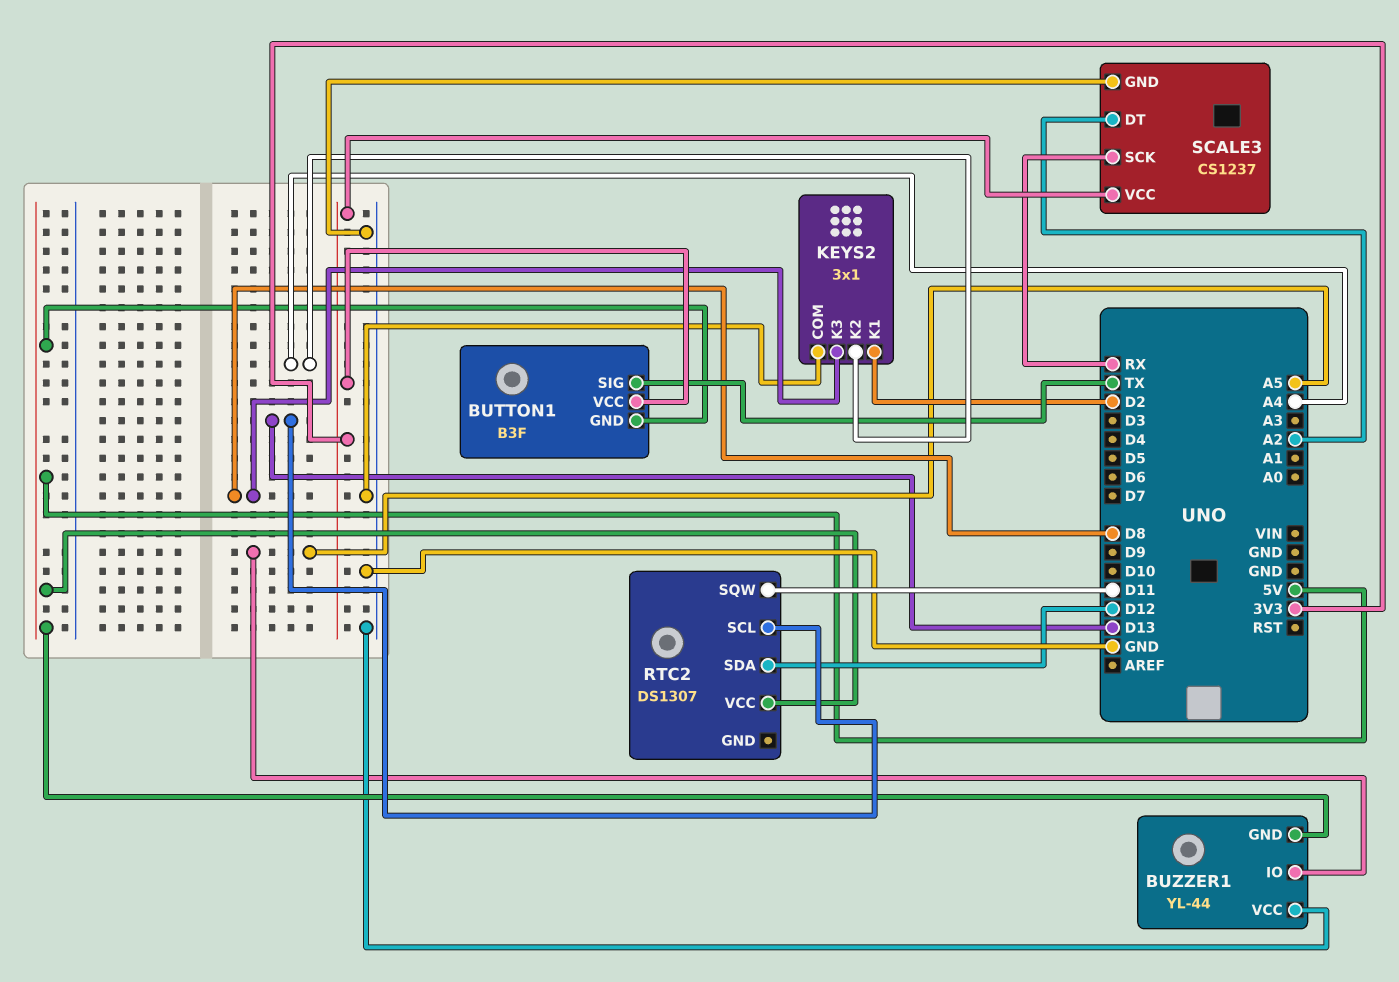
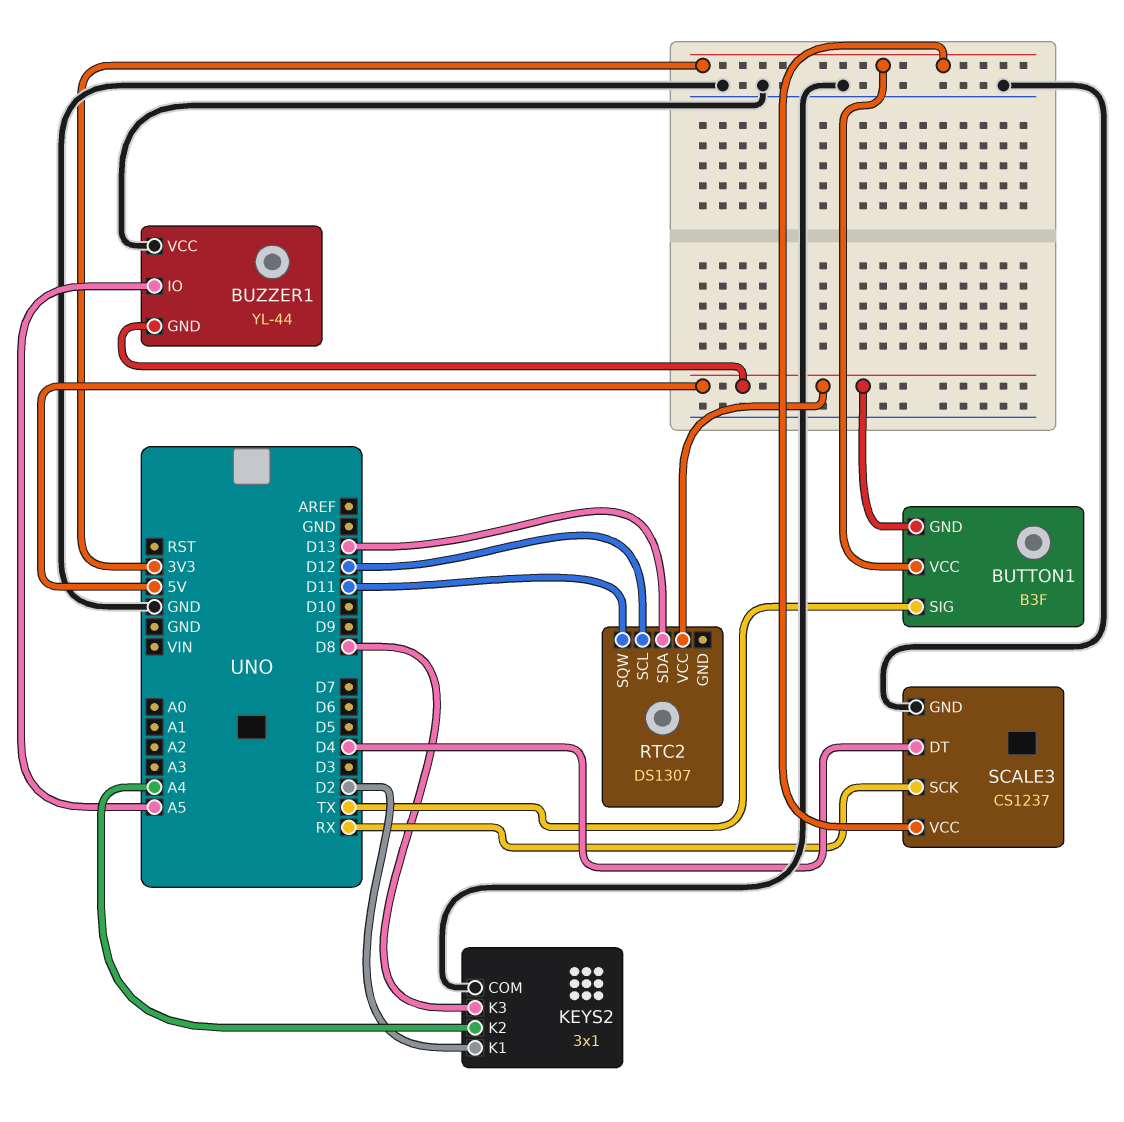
RTC2 pin SCL: D13 -> D12
RTC2 pin SDA: D12 -> D13
SCALE3 pin DT: A2 -> D4

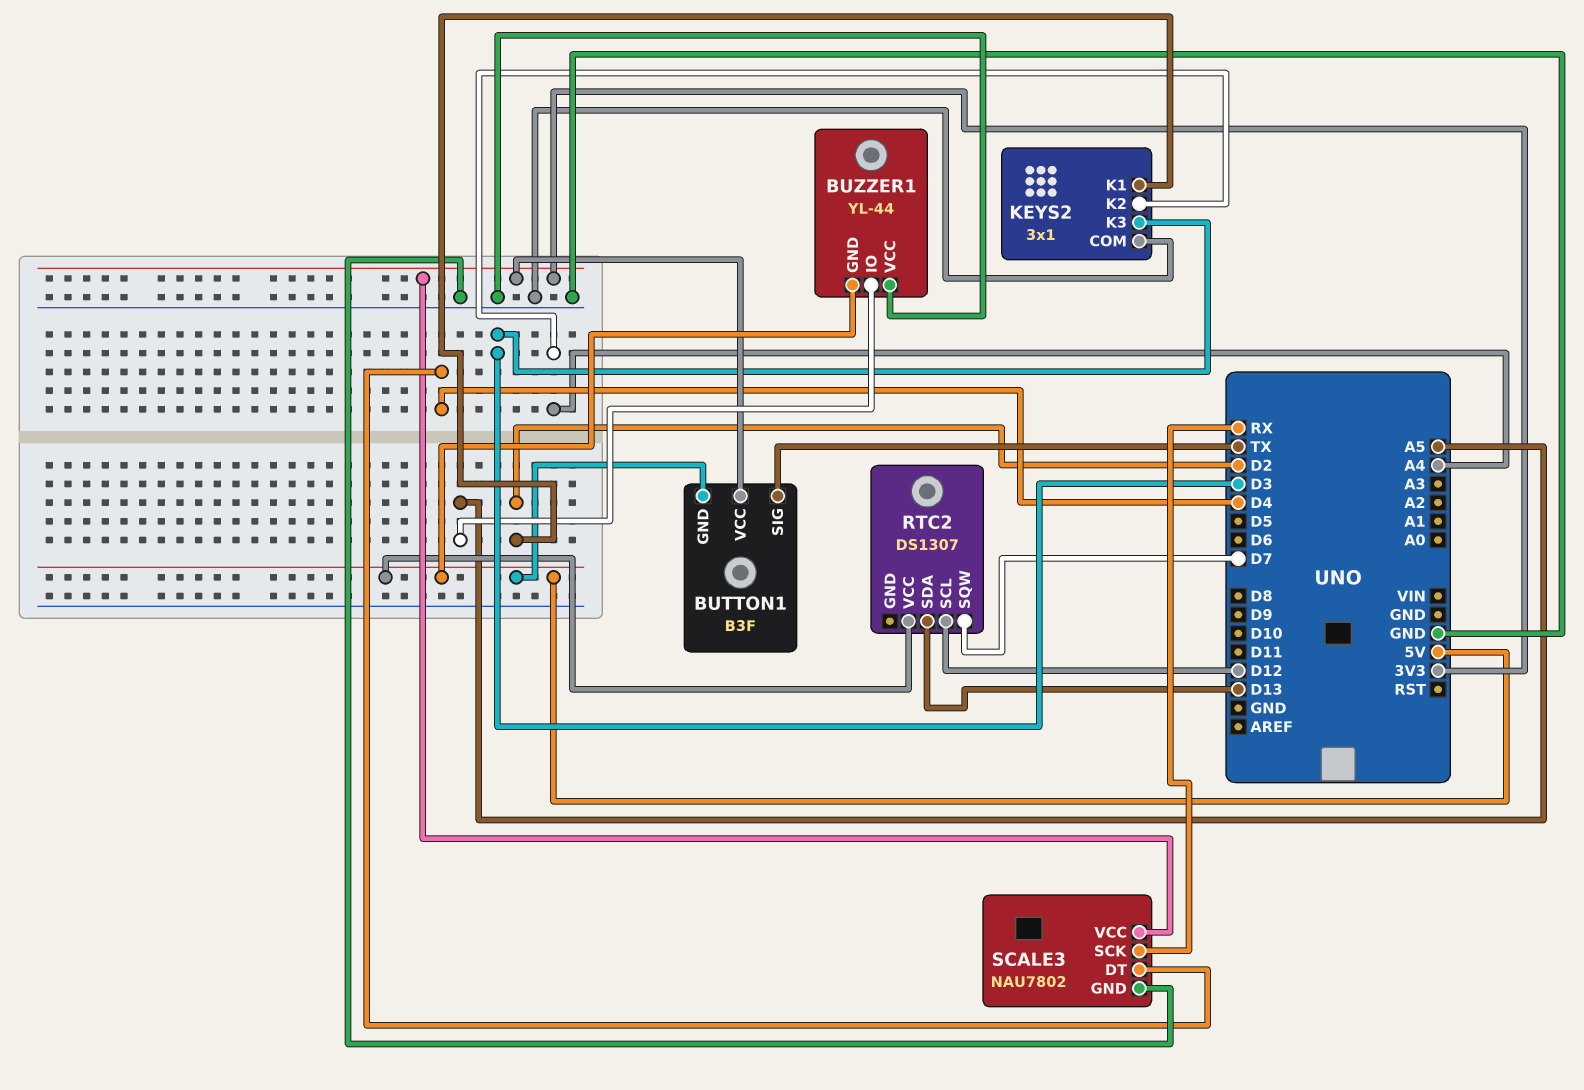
KEYS2 pin K3: D8 -> D3
RTC2 pin SQW: D11 -> D7
SCALE3: CS1237 -> NAU7802

